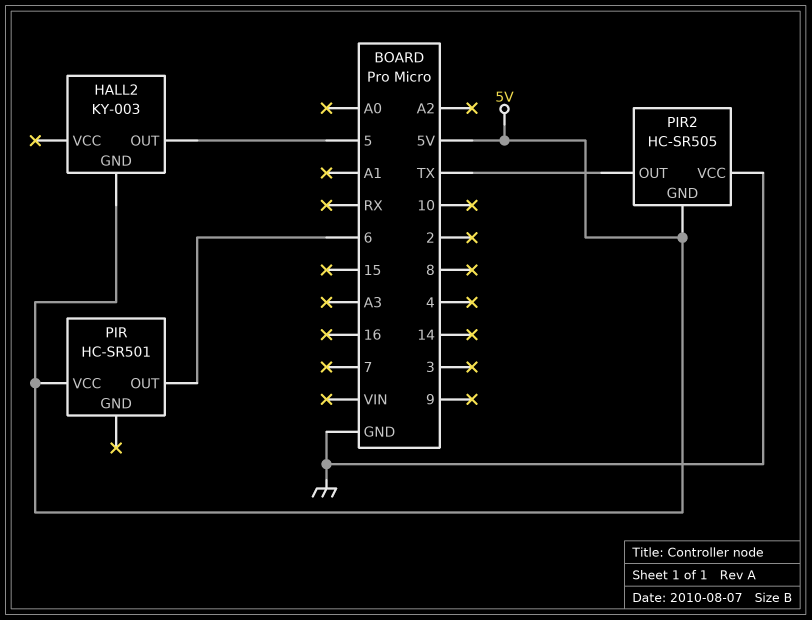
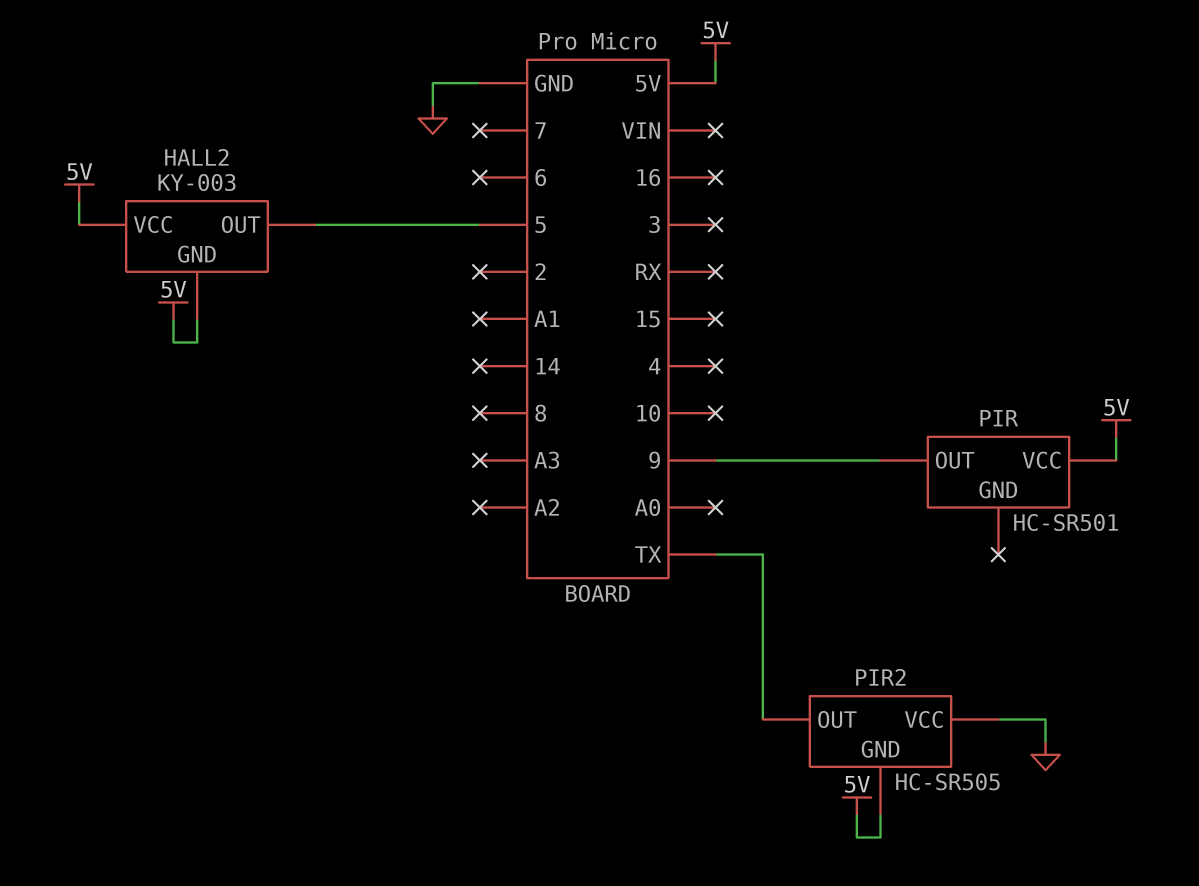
HALL2 pin VCC: none -> 5V
PIR pin OUT: 6 -> 9

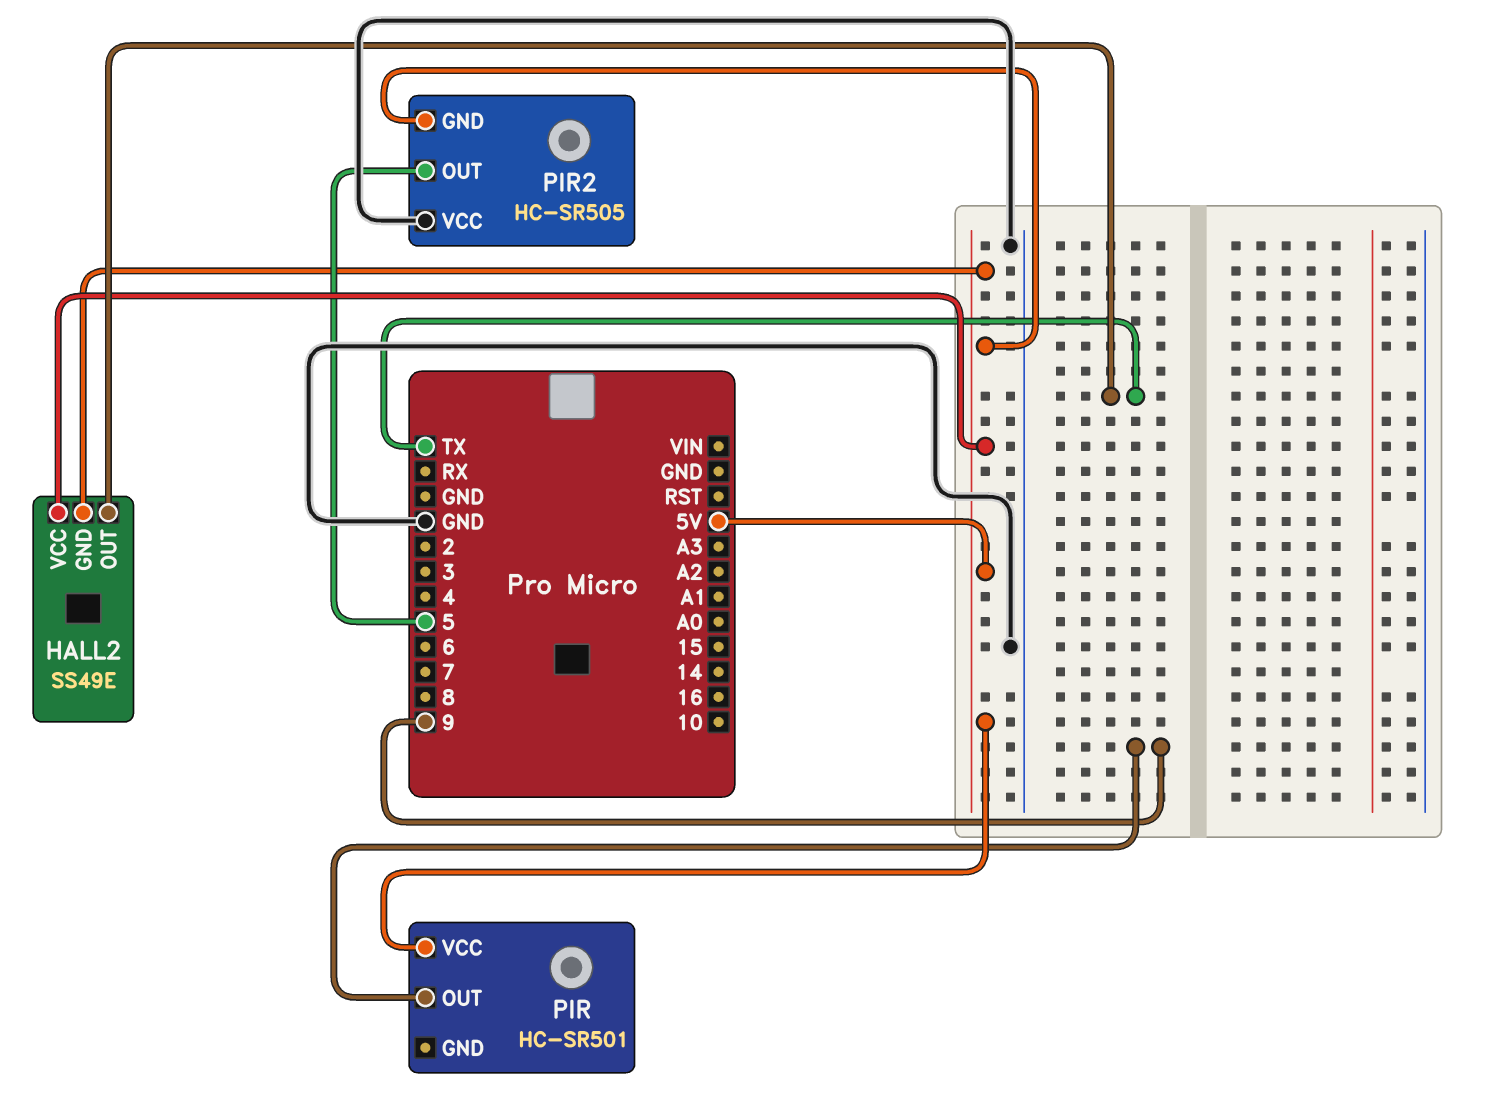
HALL2: KY-003 -> SS49E
HALL2 pin OUT: 5 -> TX
PIR2 pin OUT: TX -> 5

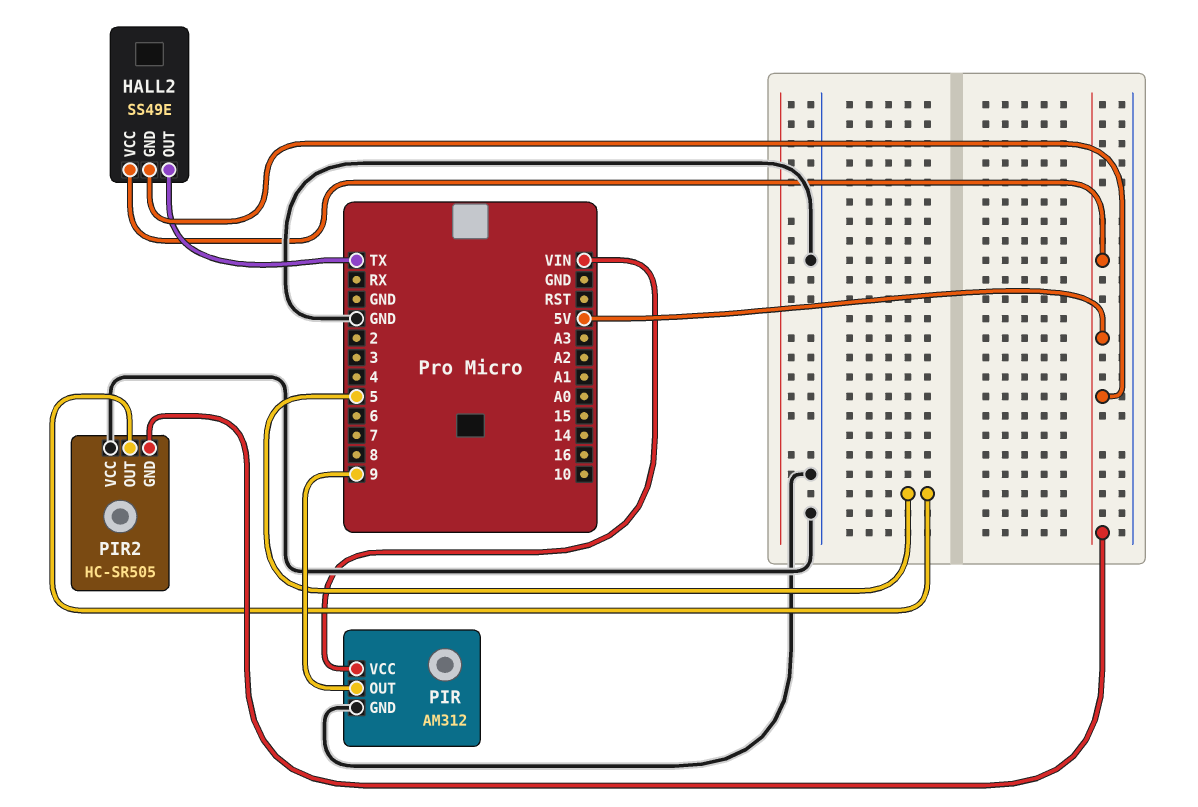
PIR: HC-SR501 -> AM312
PIR pin GND: none -> GND
PIR pin VCC: 5V -> VIN

